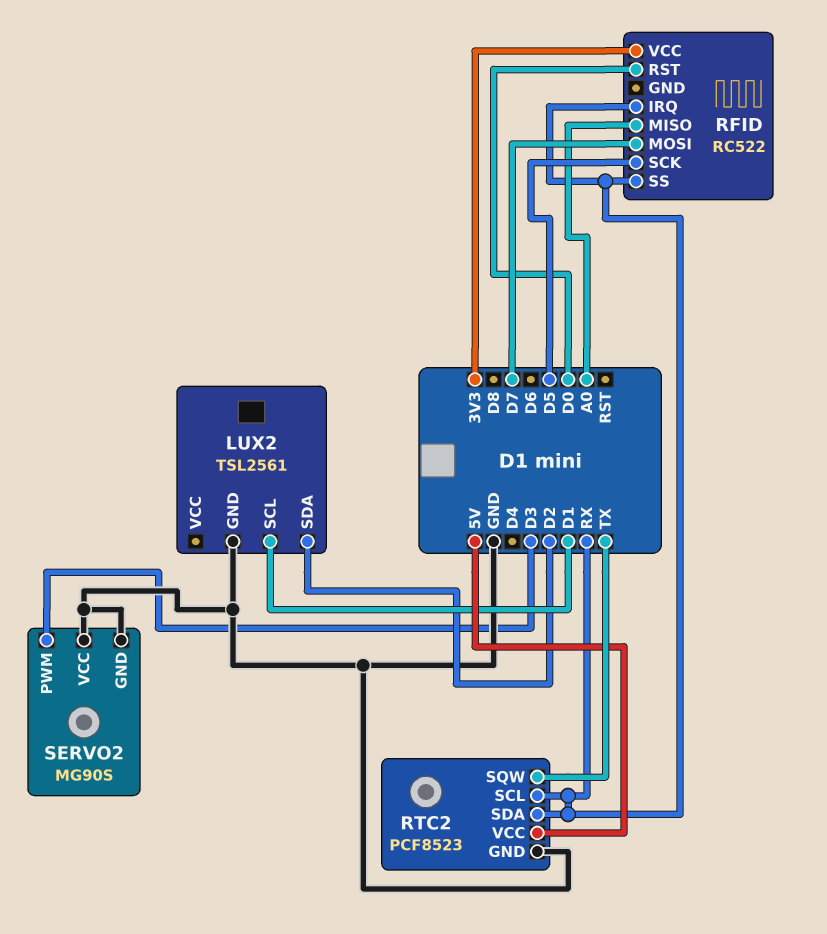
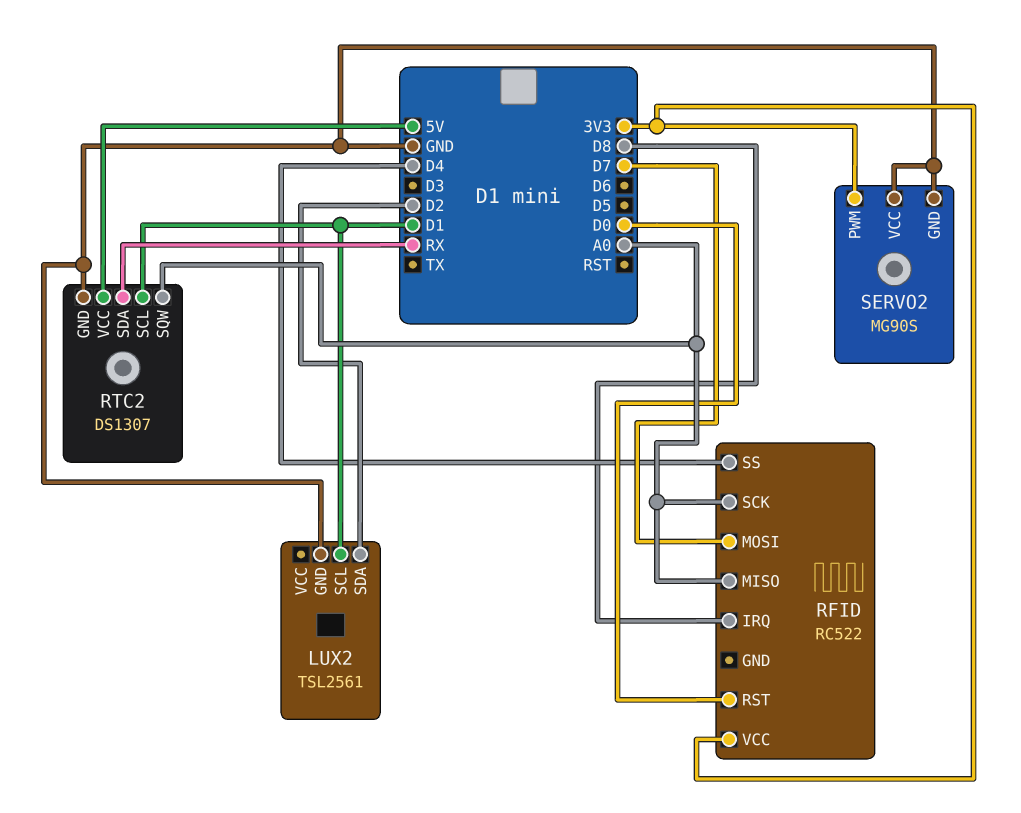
RFID pin IRQ: RX -> D8
RFID pin SCK: D5 -> A0
RFID pin SS: RX -> D4
RTC2: PCF8523 -> DS1307
RTC2 pin SCL: RX -> D1
RTC2 pin SQW: TX -> A0
SERVO2 pin PWM: D3 -> 3V3

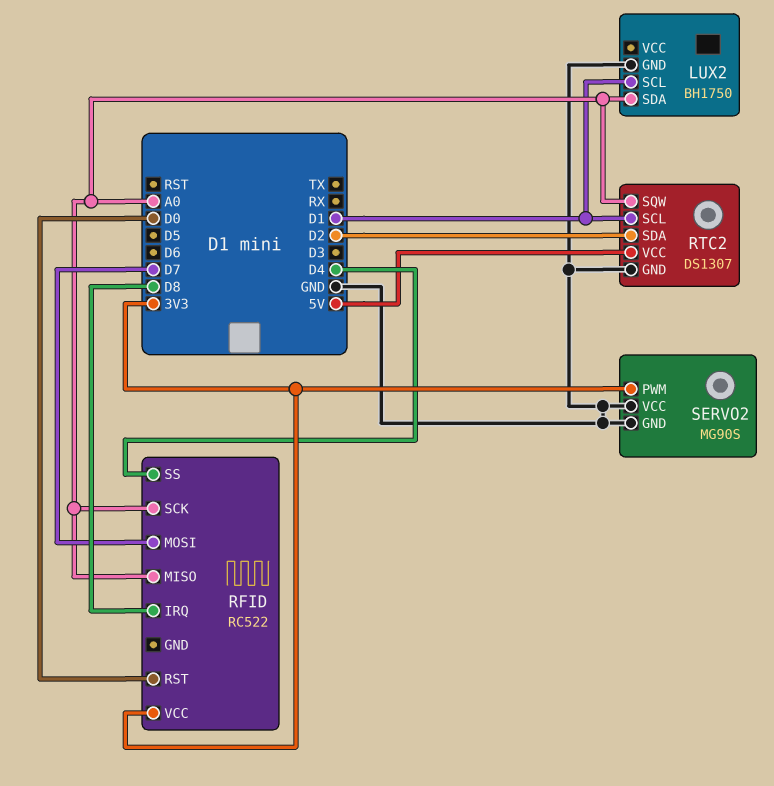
LUX2: TSL2561 -> BH1750
LUX2 pin SDA: D2 -> A0
RTC2 pin SDA: RX -> D2

